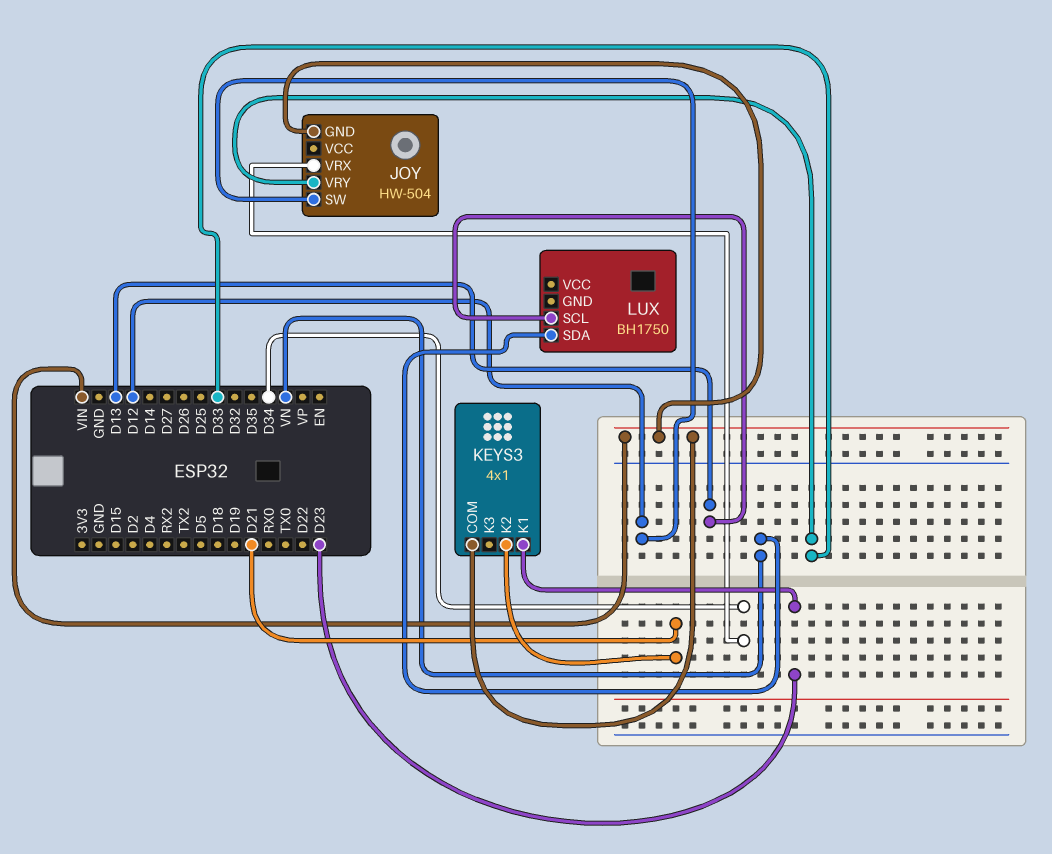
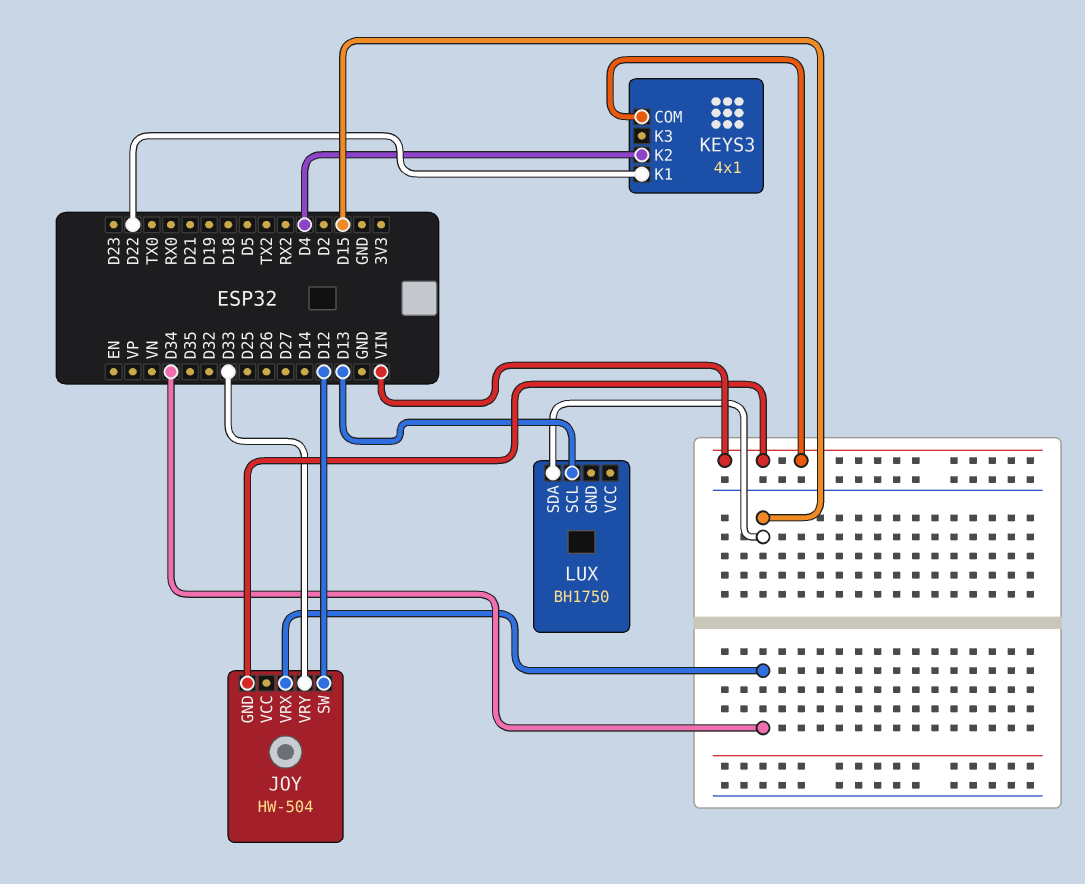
KEYS3 pin K1: D23 -> D22
KEYS3 pin K2: D21 -> D4
LUX pin SDA: VN -> D15

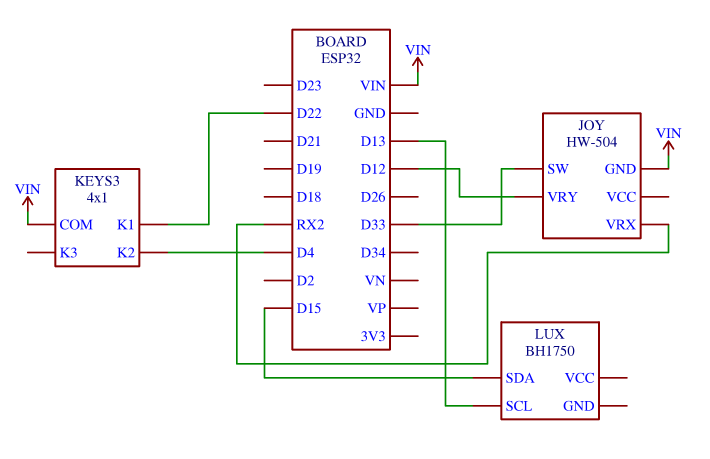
JOY pin SW: D12 -> D33
JOY pin VRX: D34 -> RX2
JOY pin VRY: D33 -> D12

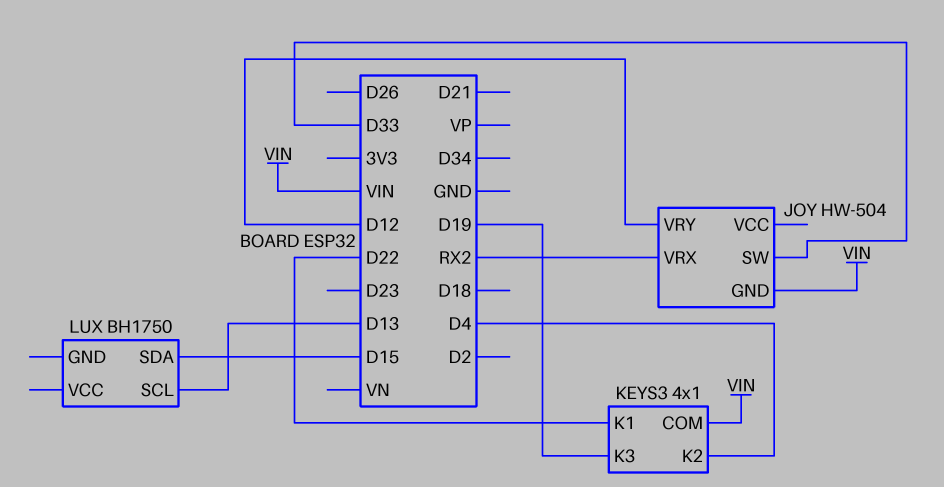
KEYS3 pin K3: none -> D19

